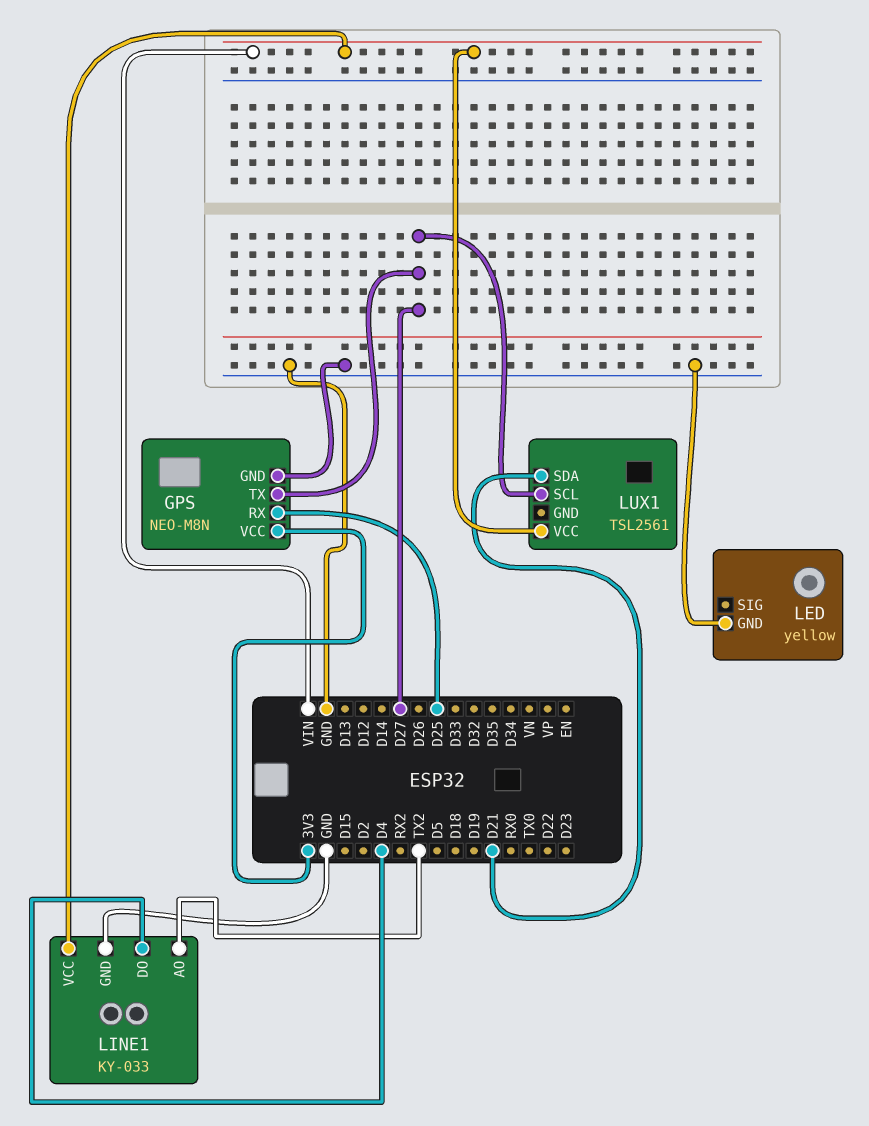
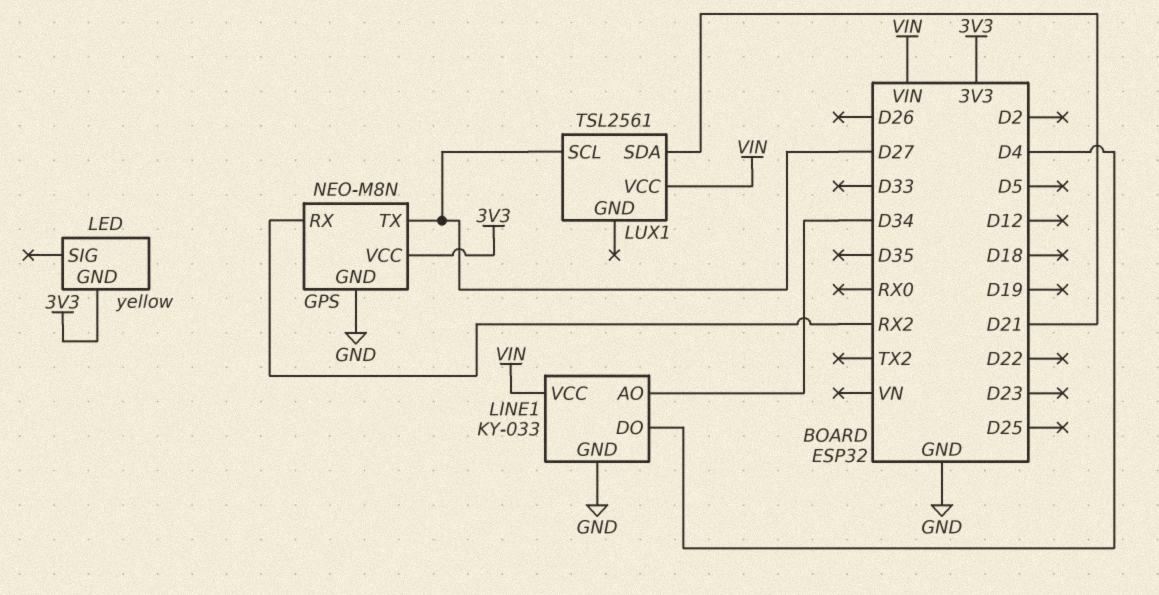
GPS pin RX: D25 -> RX2
LED pin GND: GND -> 3V3
LINE1 pin AO: TX2 -> D34

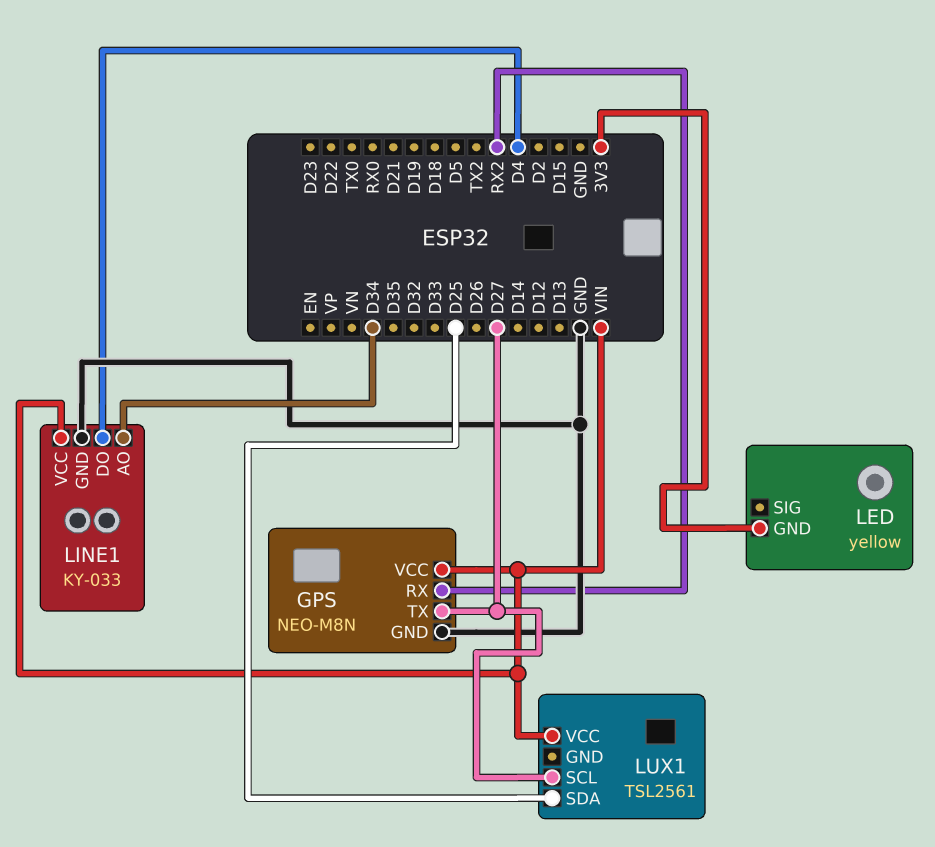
GPS pin VCC: 3V3 -> VIN
LUX1 pin SDA: D21 -> D25

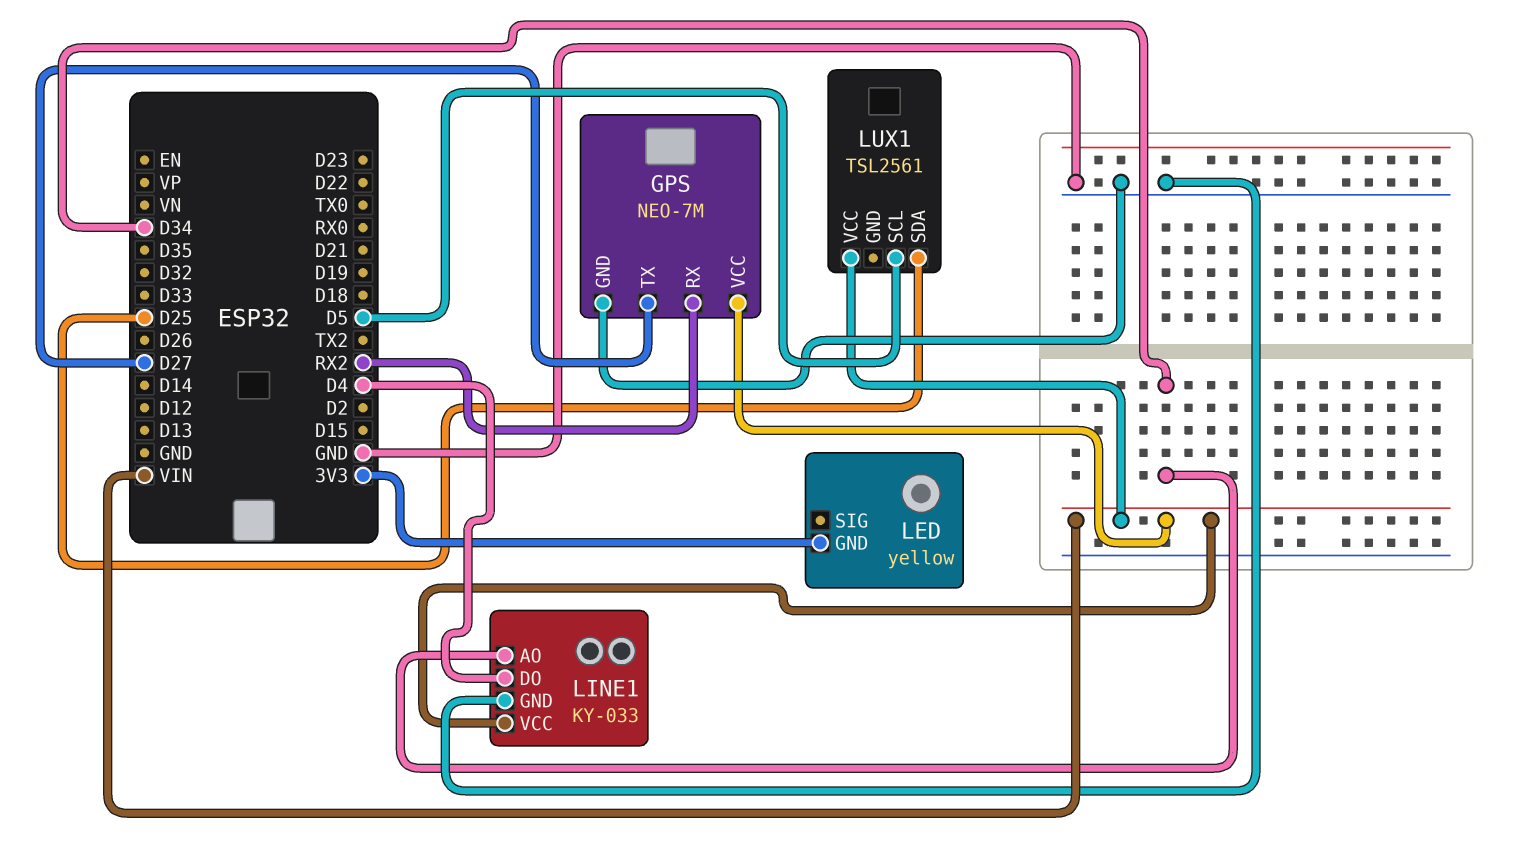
GPS: NEO-M8N -> NEO-7M
LUX1 pin SCL: D27 -> D5

